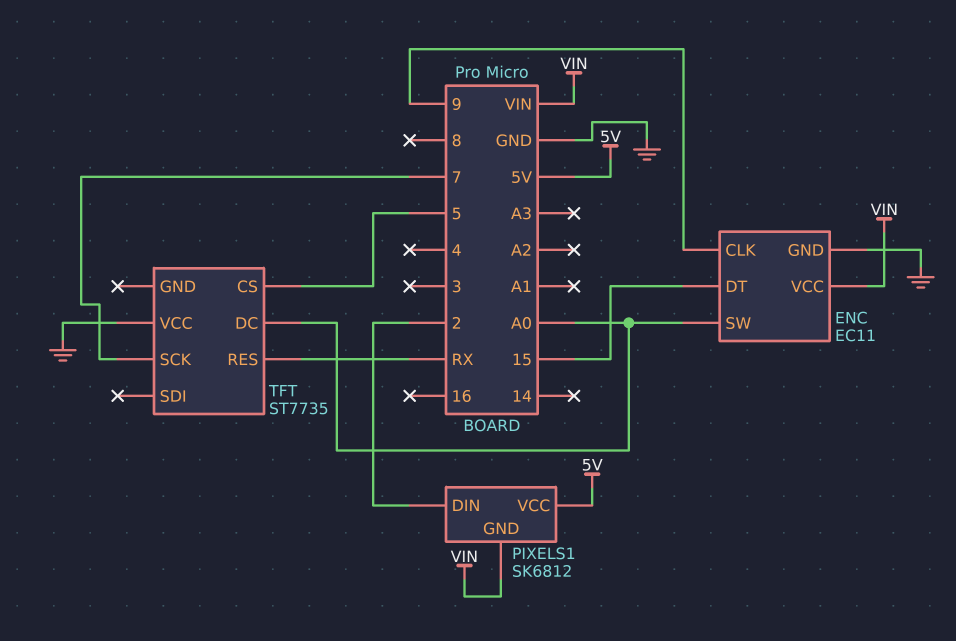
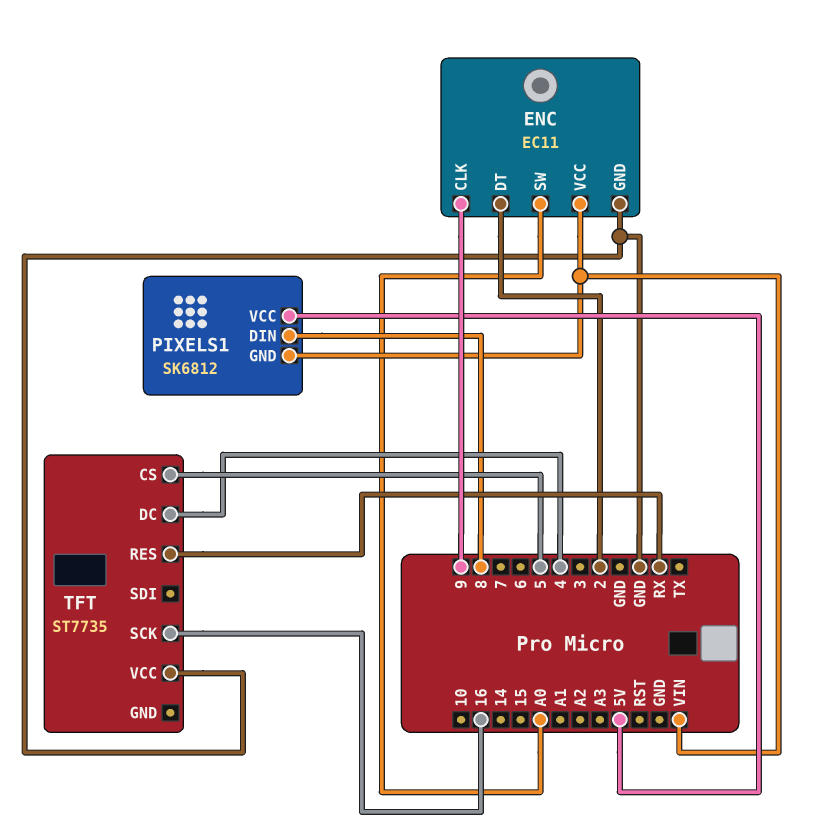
ENC pin DT: 15 -> 2
PIXELS1 pin DIN: 2 -> 8
TFT pin DC: A0 -> 4
TFT pin SCK: 7 -> 16

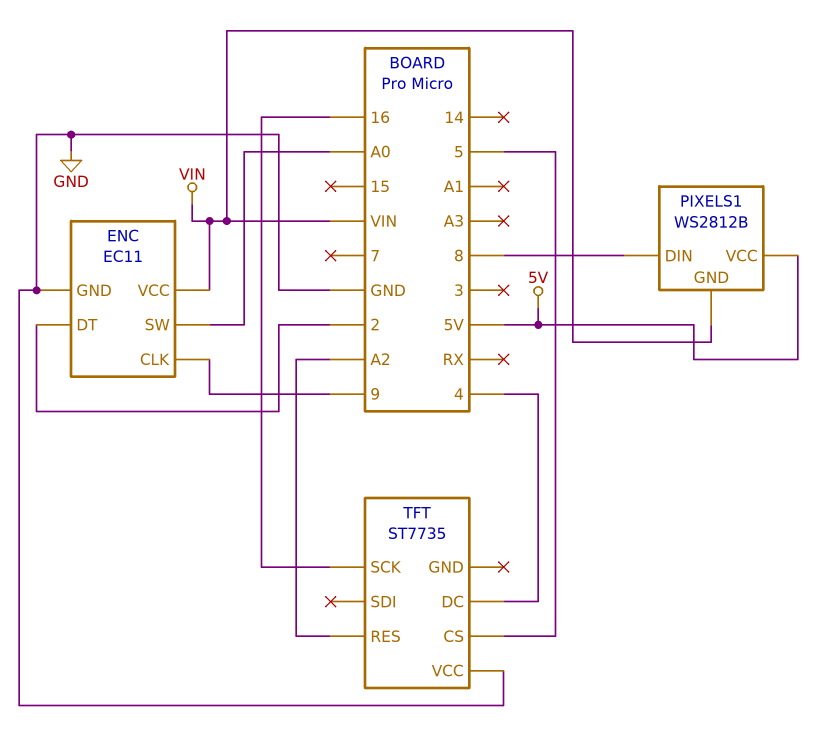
PIXELS1: SK6812 -> WS2812B
TFT pin RES: RX -> A2

